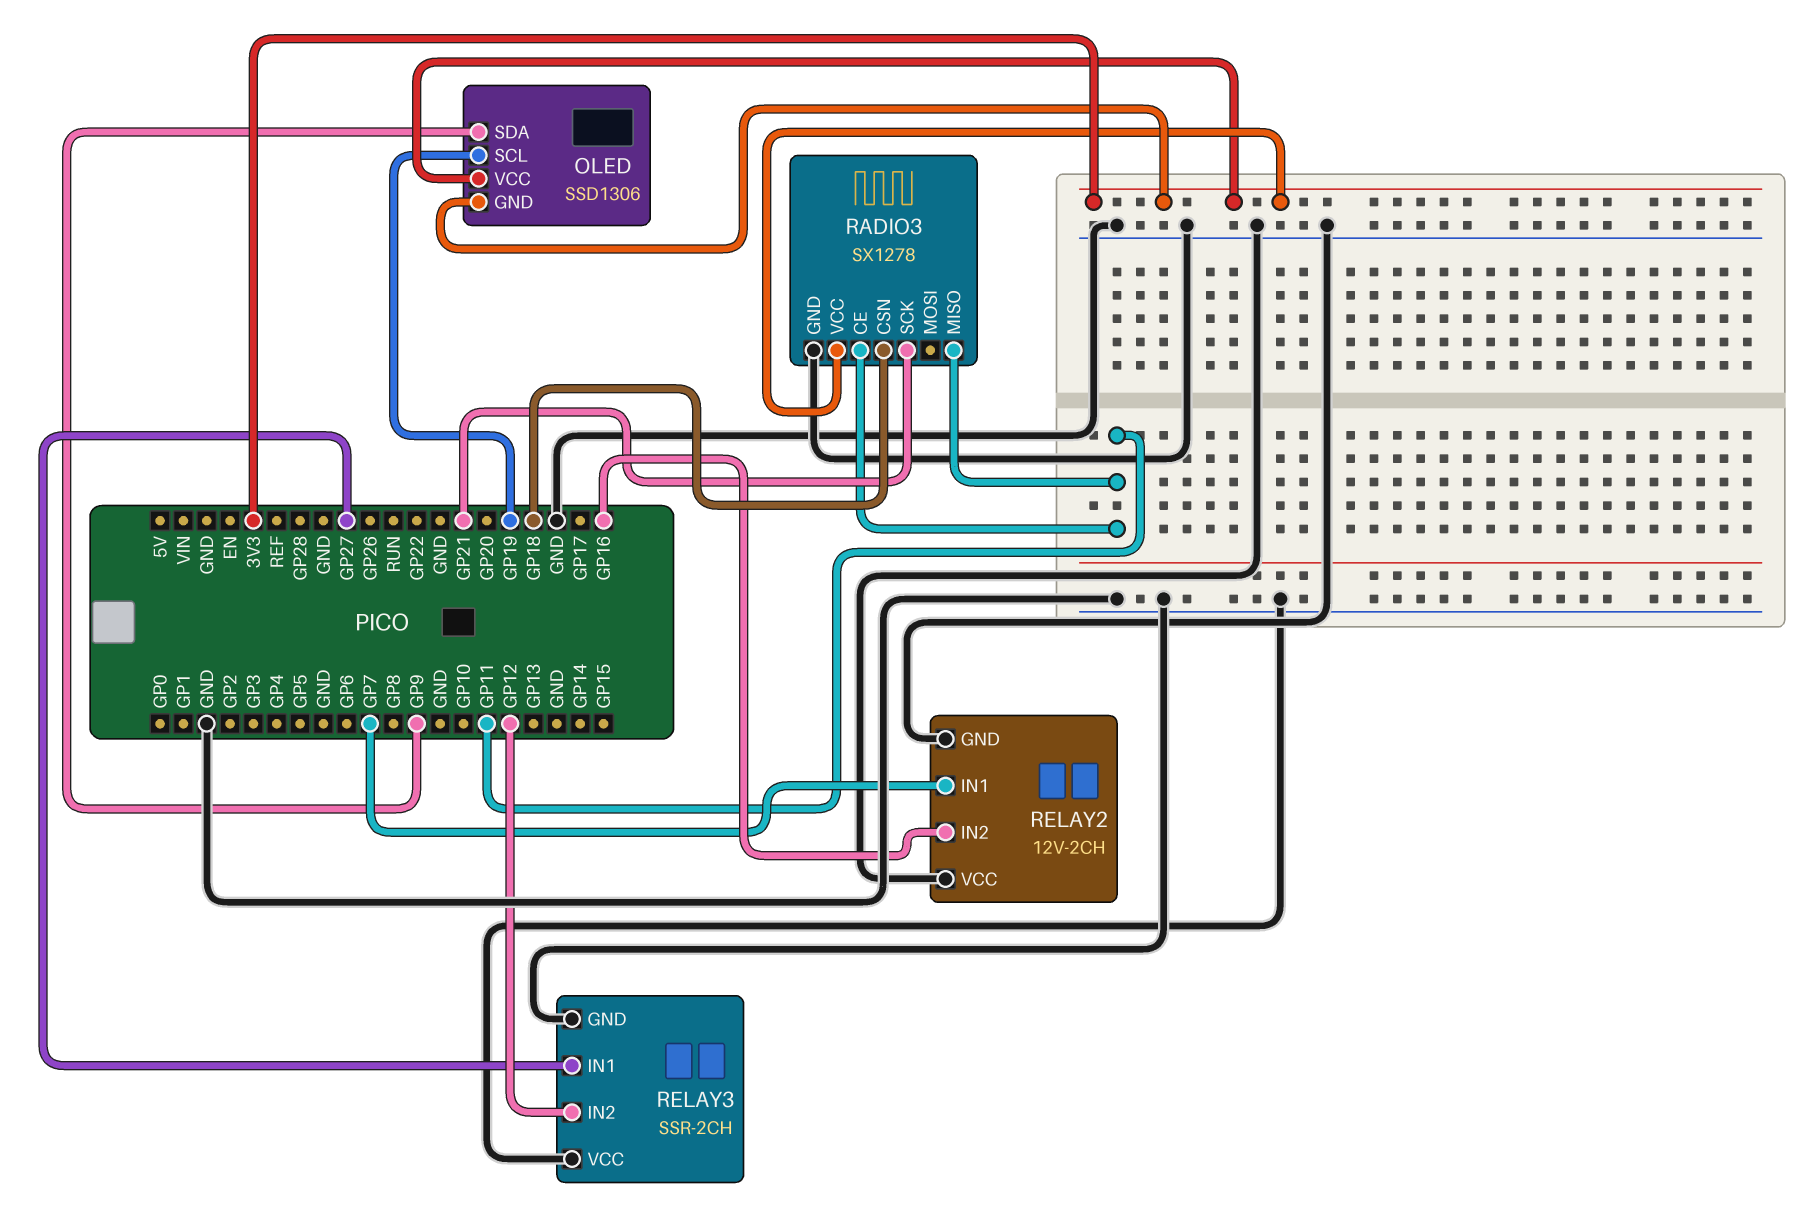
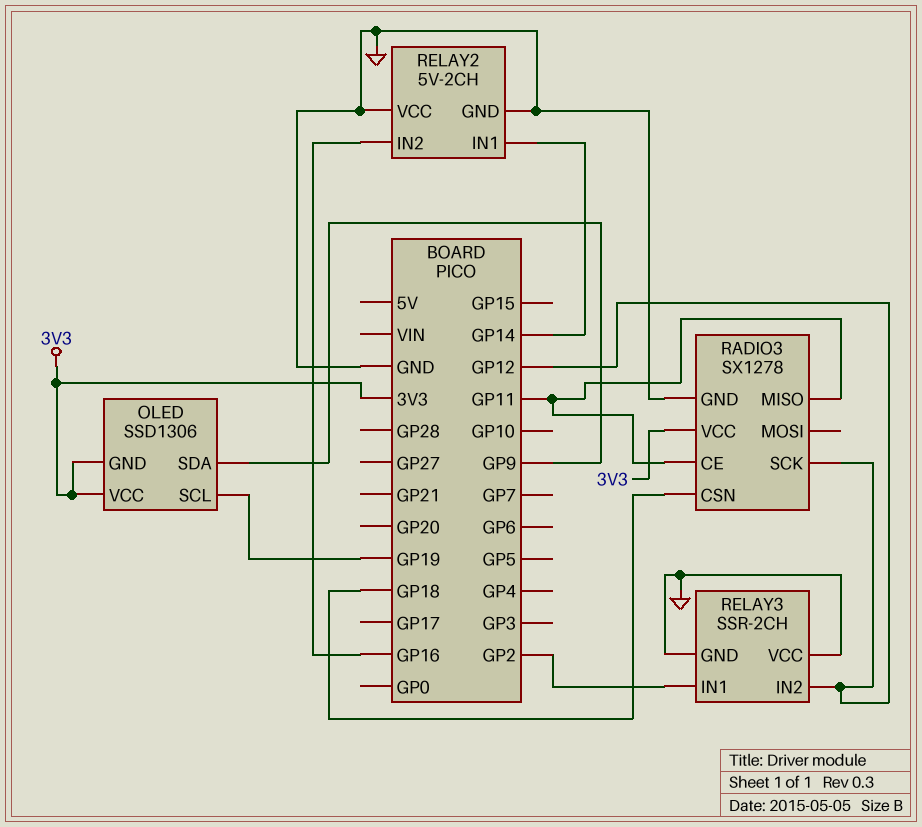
RADIO3 pin SCK: GP21 -> GP12
RELAY2: 12V-2CH -> 5V-2CH
RELAY2 pin IN1: GP7 -> GP14
RELAY3 pin IN1: GP27 -> GP2

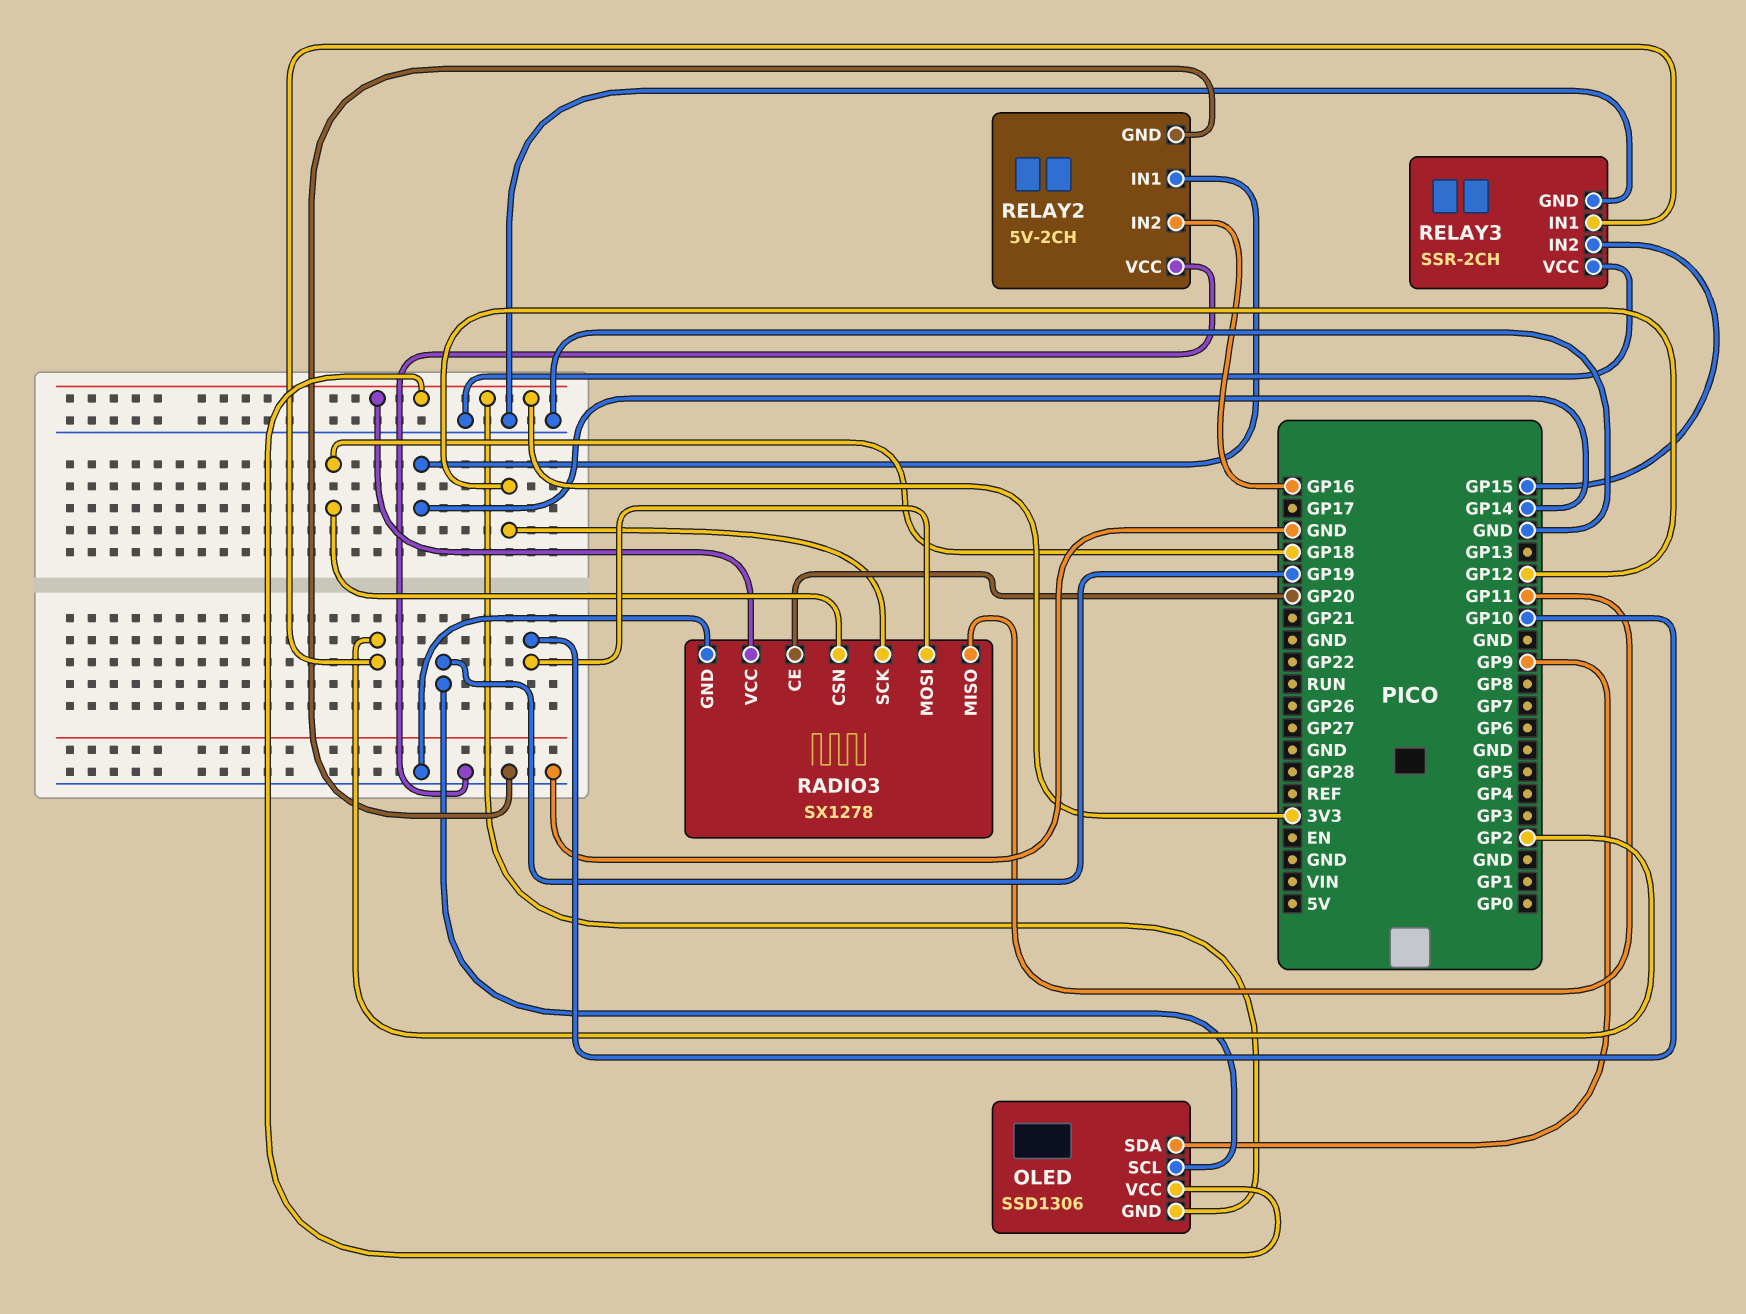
RADIO3 pin CE: GP11 -> GP20
RADIO3 pin MOSI: none -> GP10
RELAY3 pin IN2: GP12 -> GP15

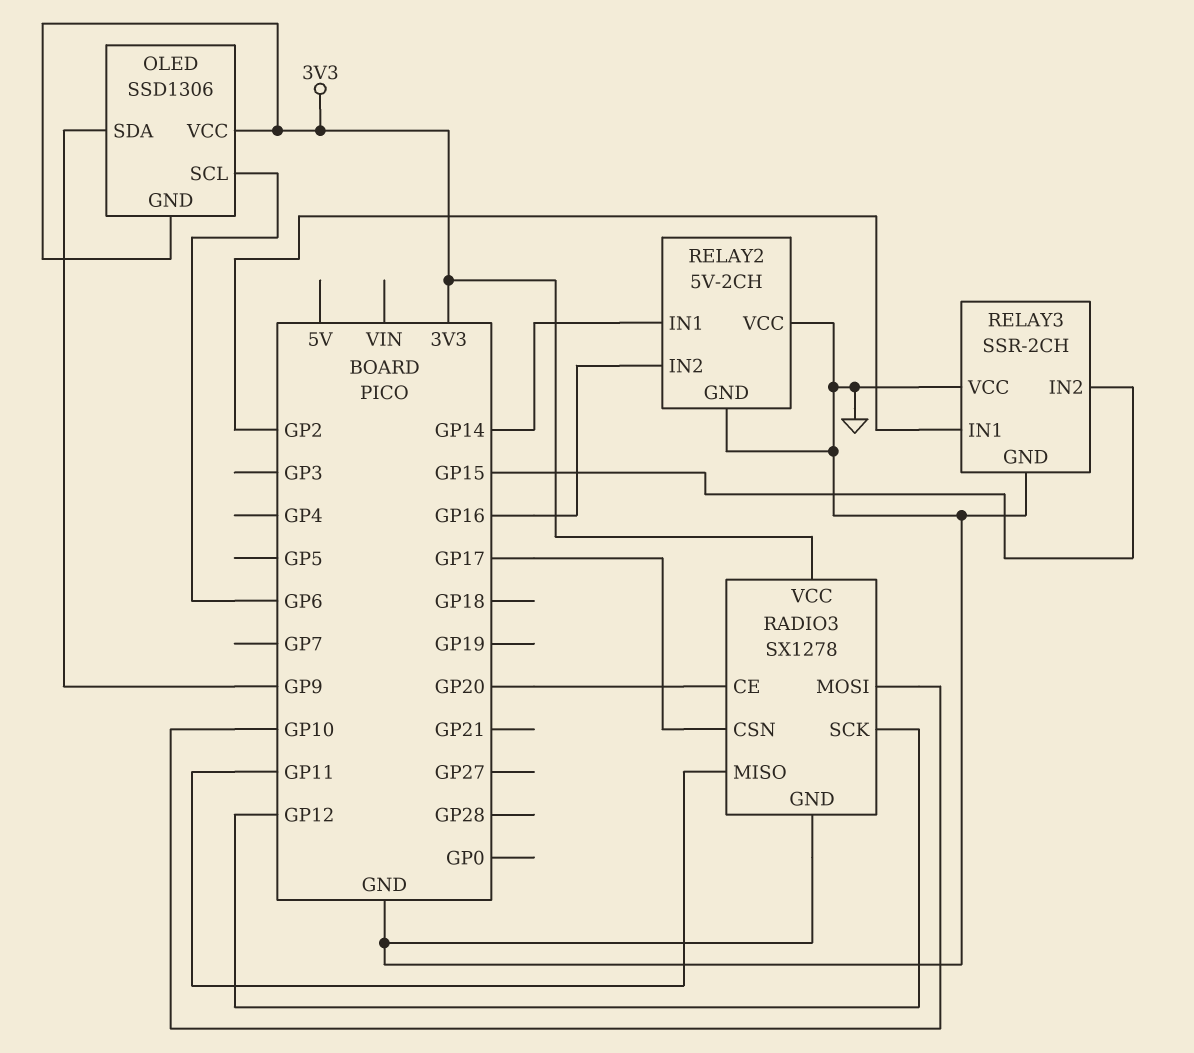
OLED pin SCL: GP19 -> GP6
RADIO3 pin CSN: GP18 -> GP17

